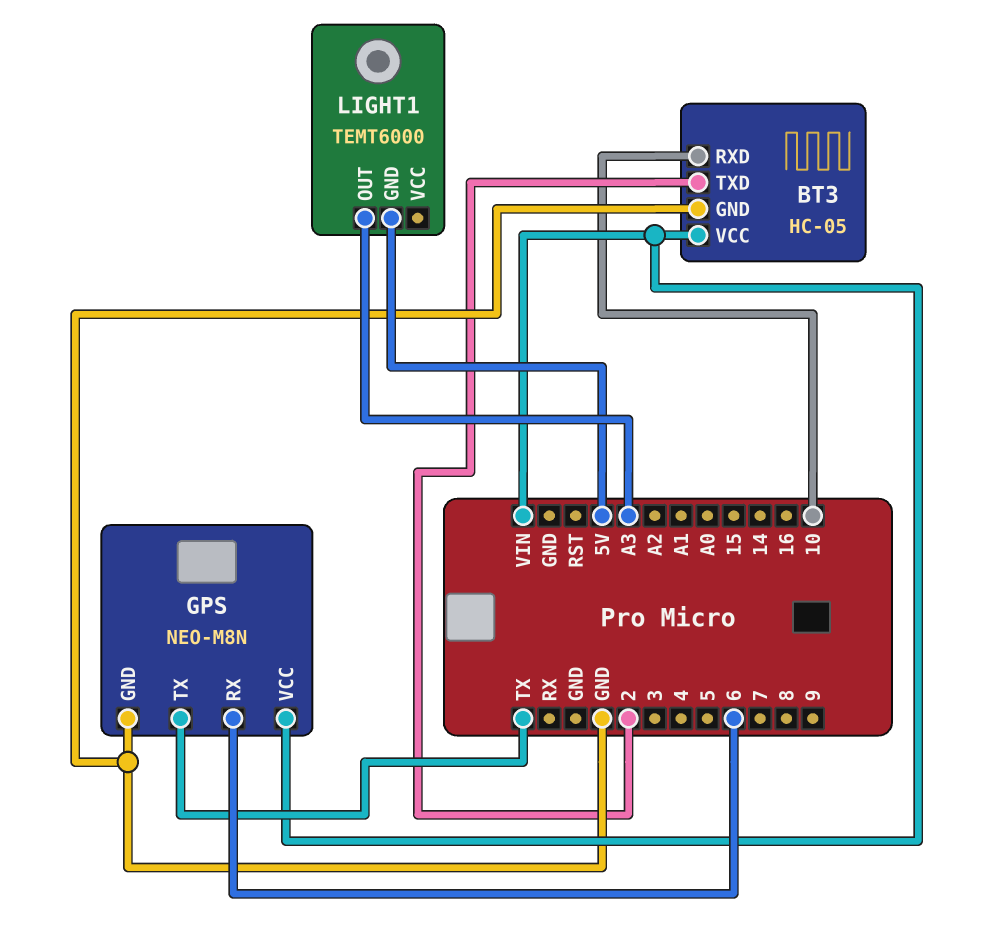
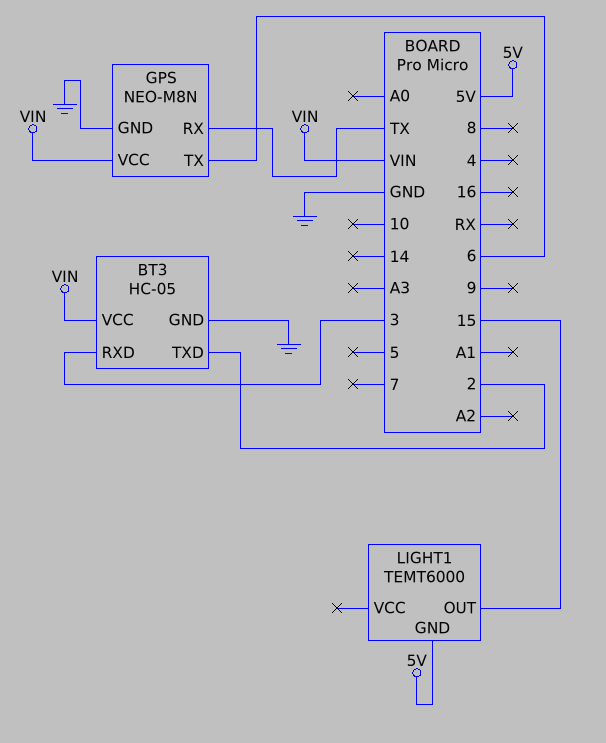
BT3 pin RXD: 10 -> 3
GPS pin RX: 6 -> TX
GPS pin TX: TX -> 6
LIGHT1 pin OUT: A3 -> 15

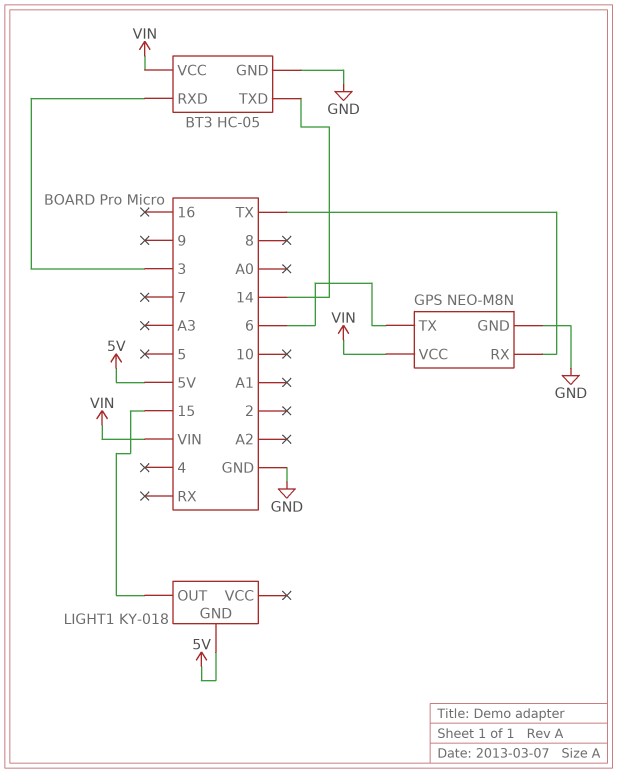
BT3 pin TXD: 2 -> 14
LIGHT1: TEMT6000 -> KY-018

